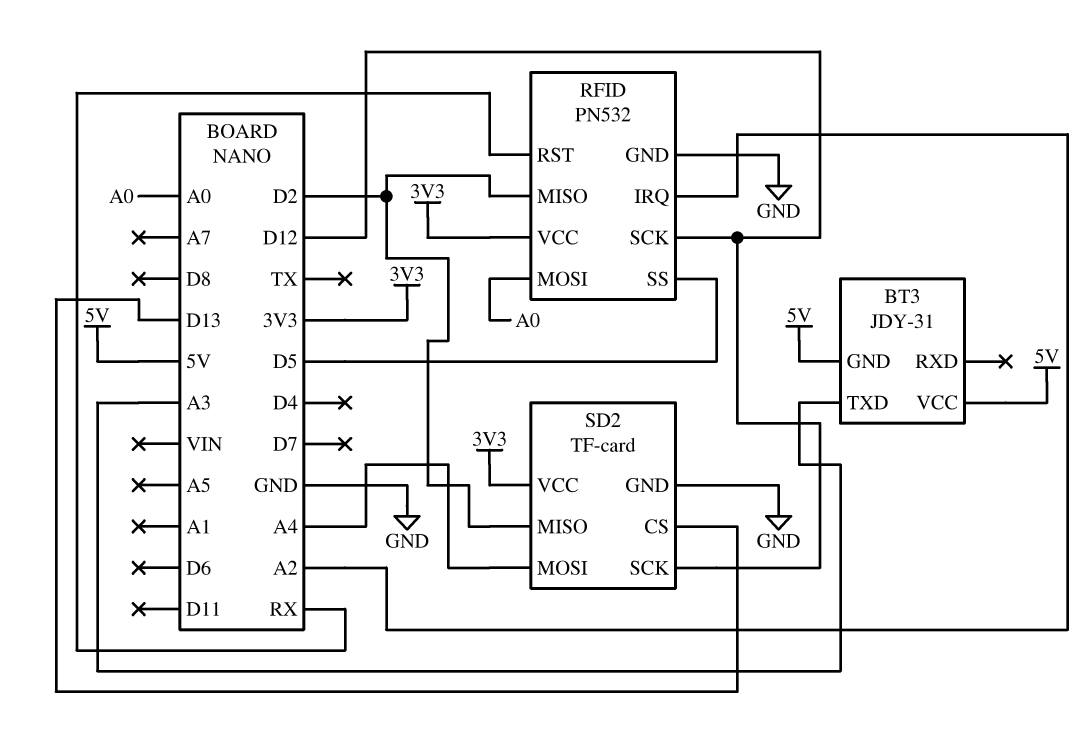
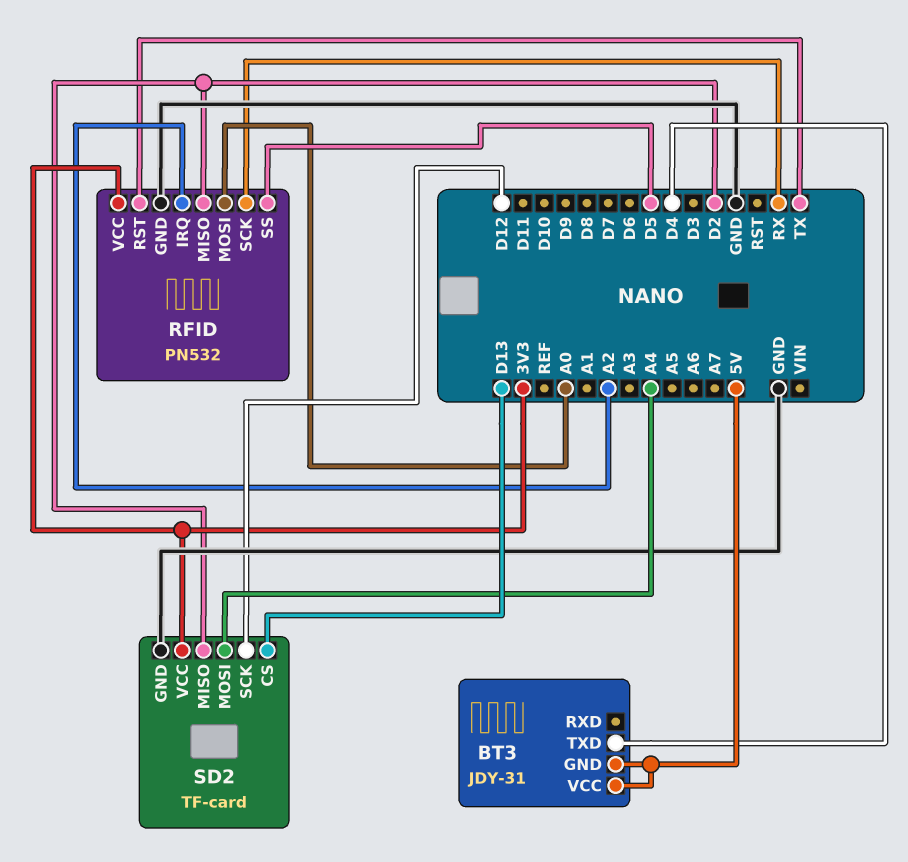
BT3 pin TXD: A3 -> D4
RFID pin RST: RX -> TX
RFID pin SCK: D12 -> RX

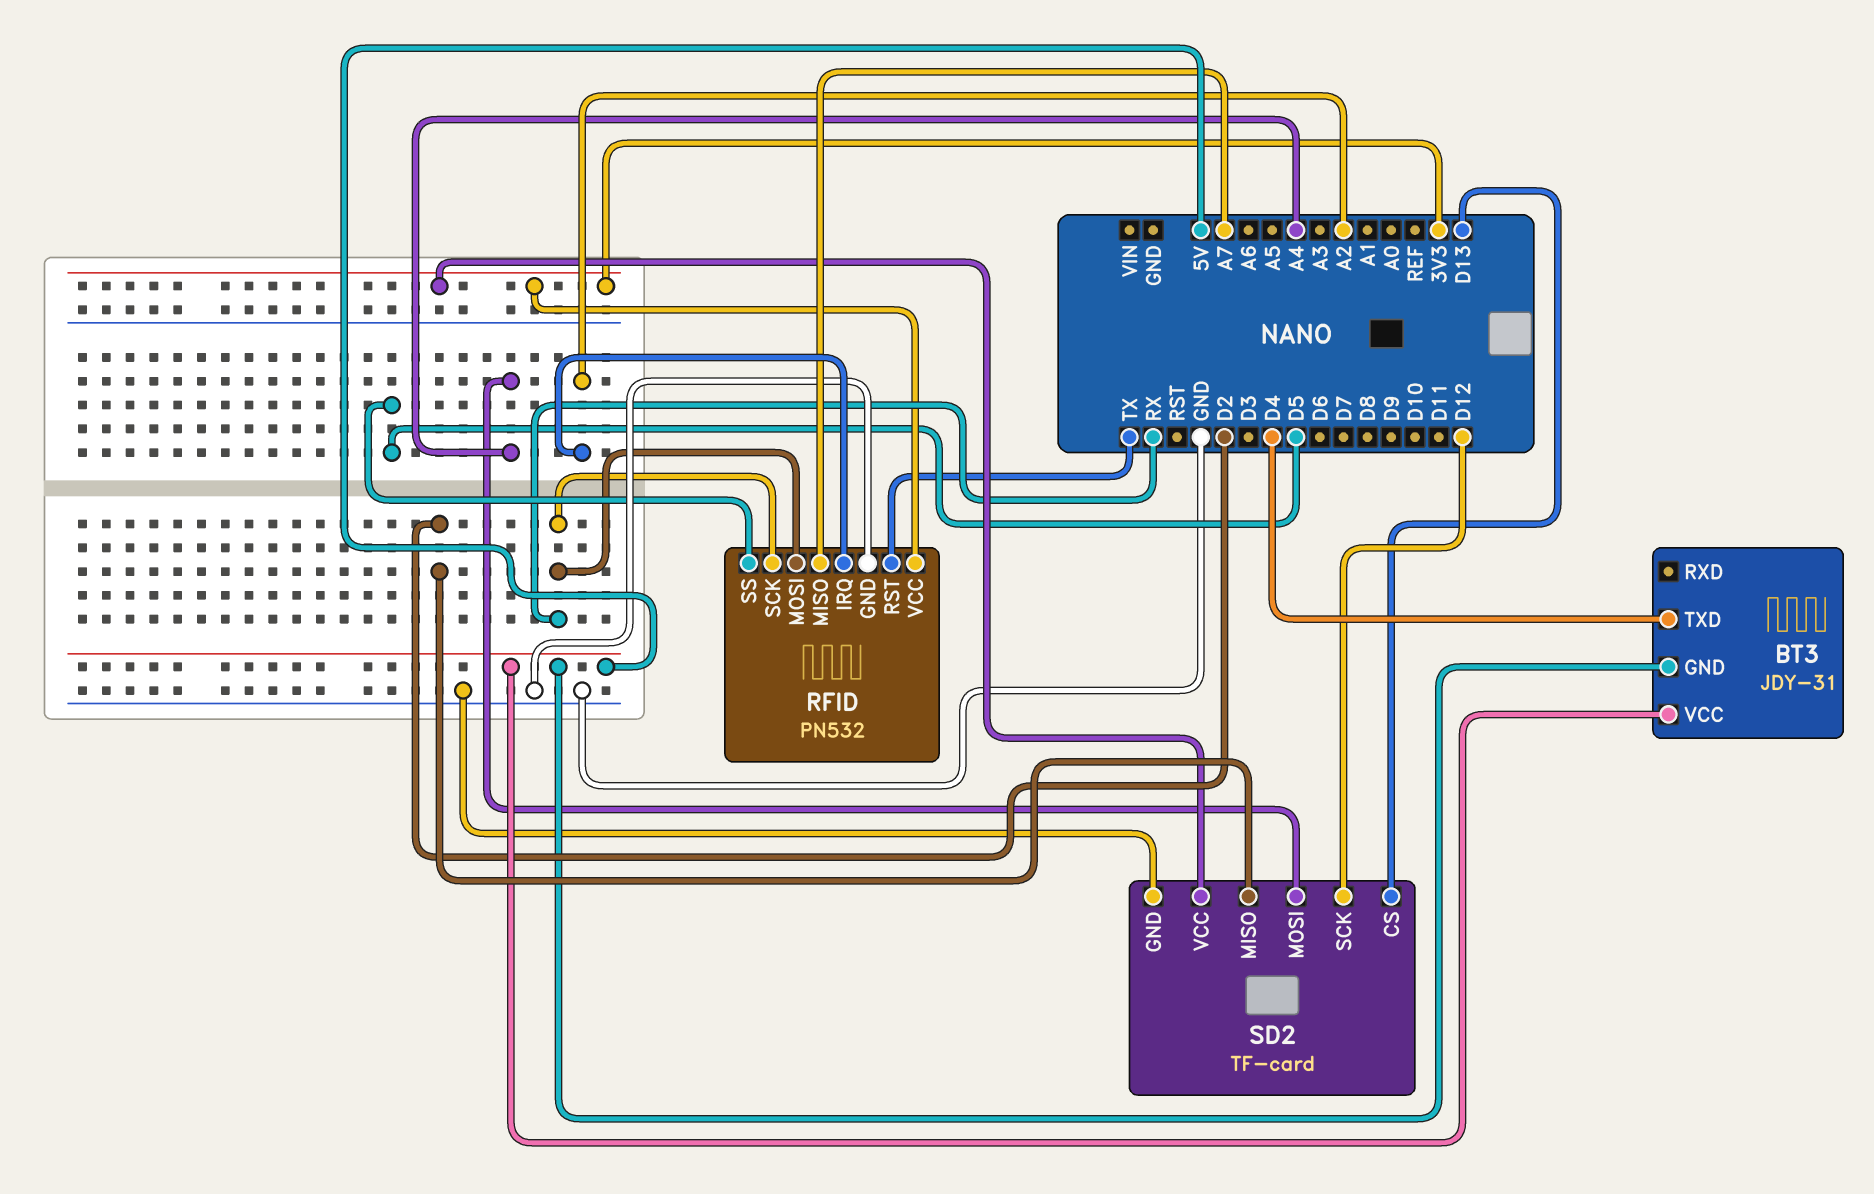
RFID pin MISO: D2 -> A7
RFID pin MOSI: A0 -> RX

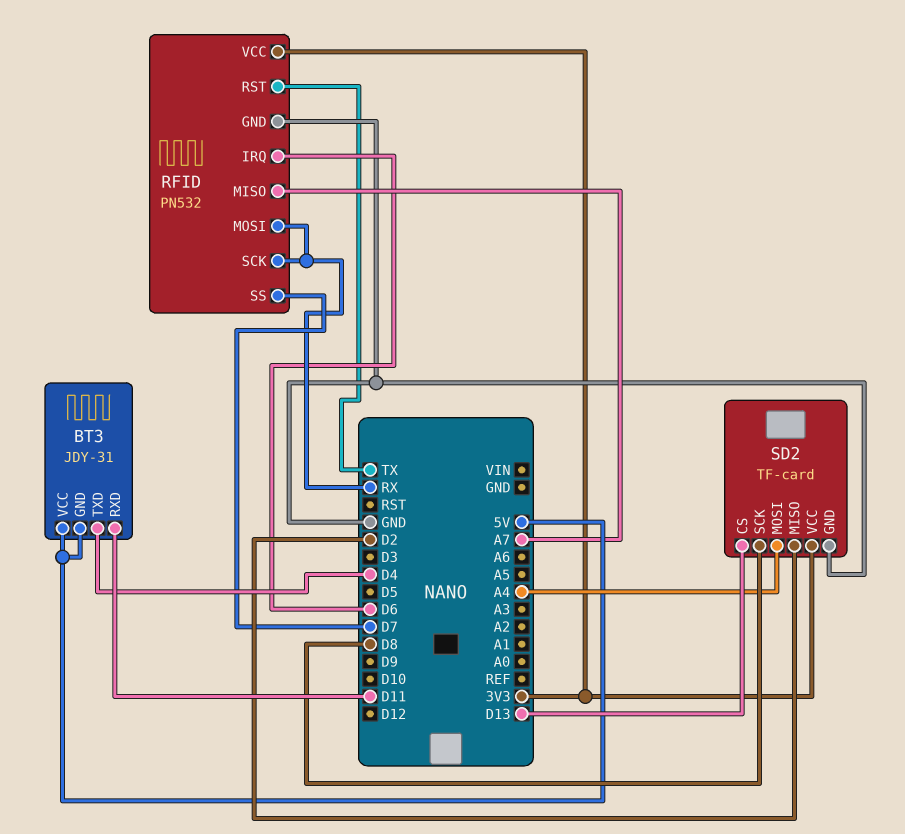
BT3 pin RXD: none -> D11
RFID pin IRQ: A2 -> D6
RFID pin SS: D5 -> D7
SD2 pin SCK: D12 -> D8

